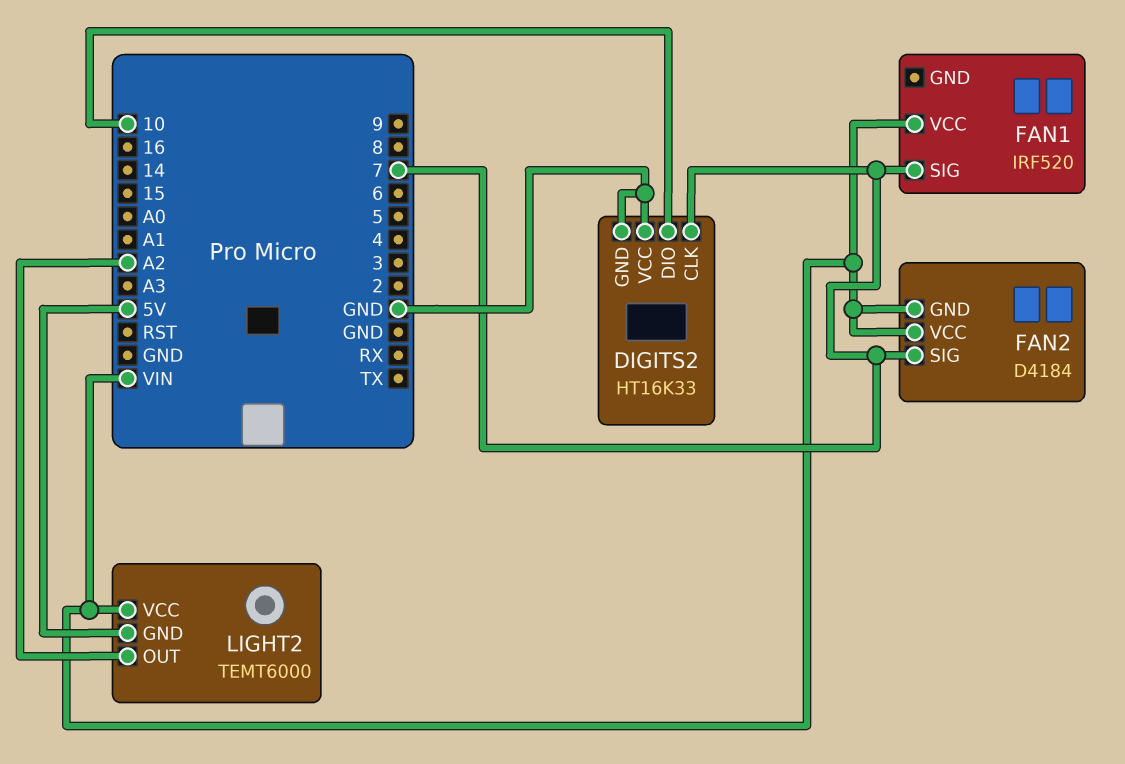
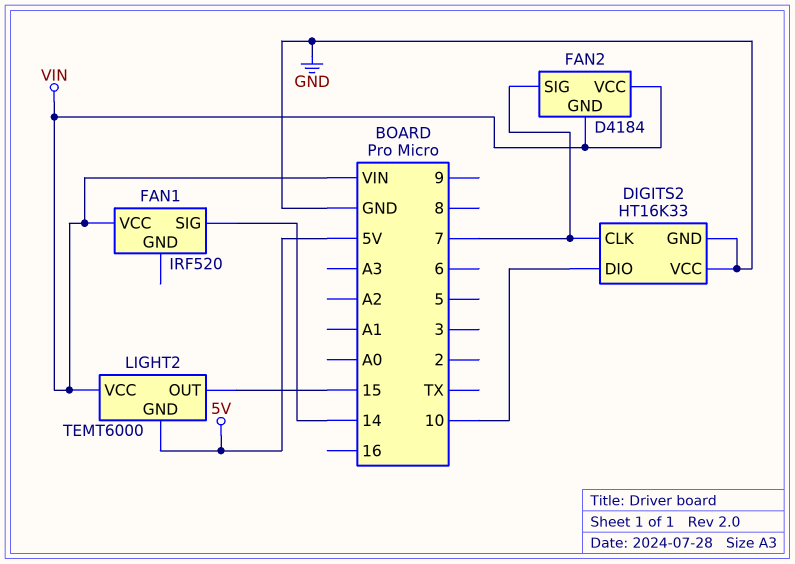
FAN1 pin SIG: 7 -> 14
LIGHT2 pin OUT: A2 -> 15

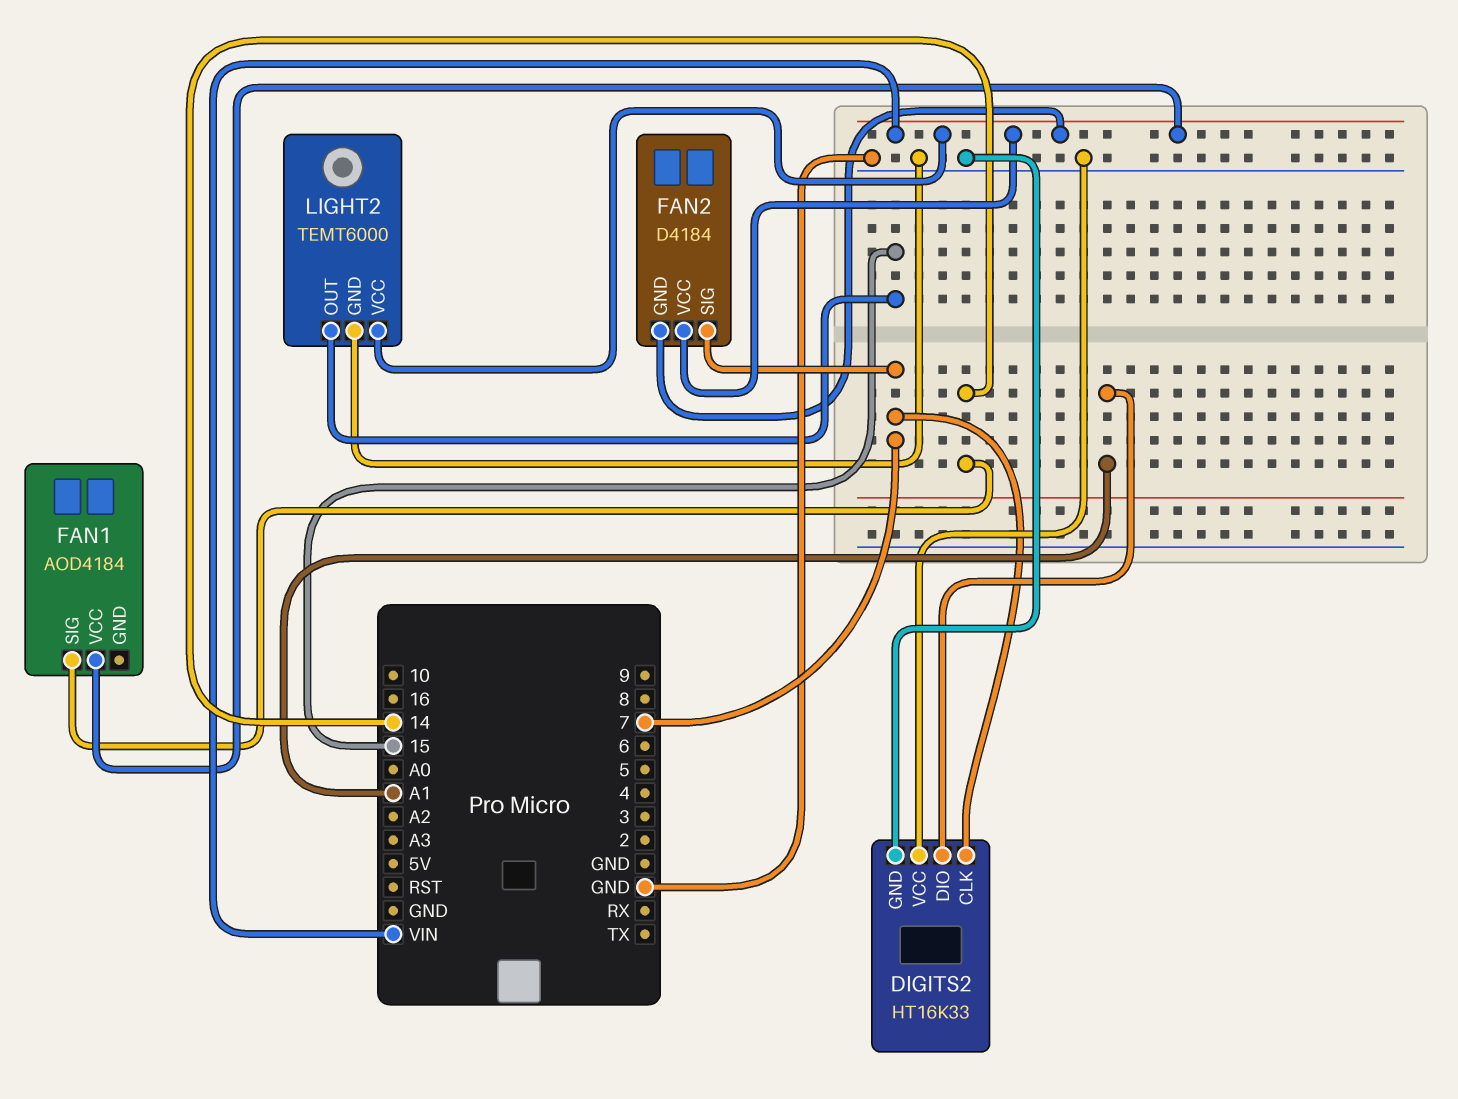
DIGITS2 pin DIO: 10 -> A1
FAN1: IRF520 -> AOD4184
LIGHT2 pin GND: 5V -> GND

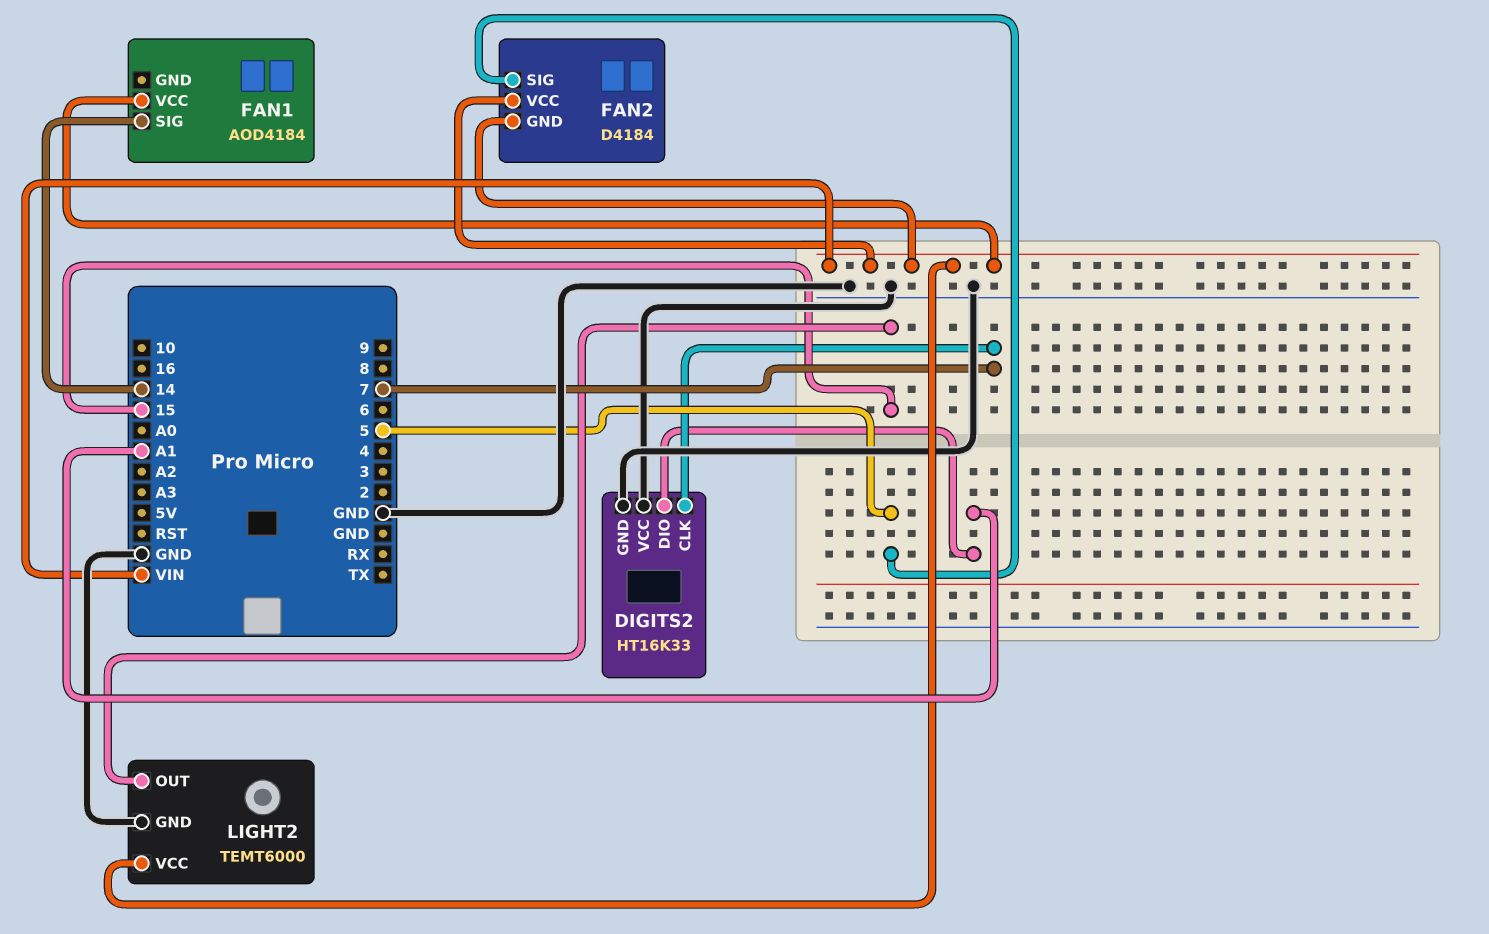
FAN2 pin SIG: 7 -> 5

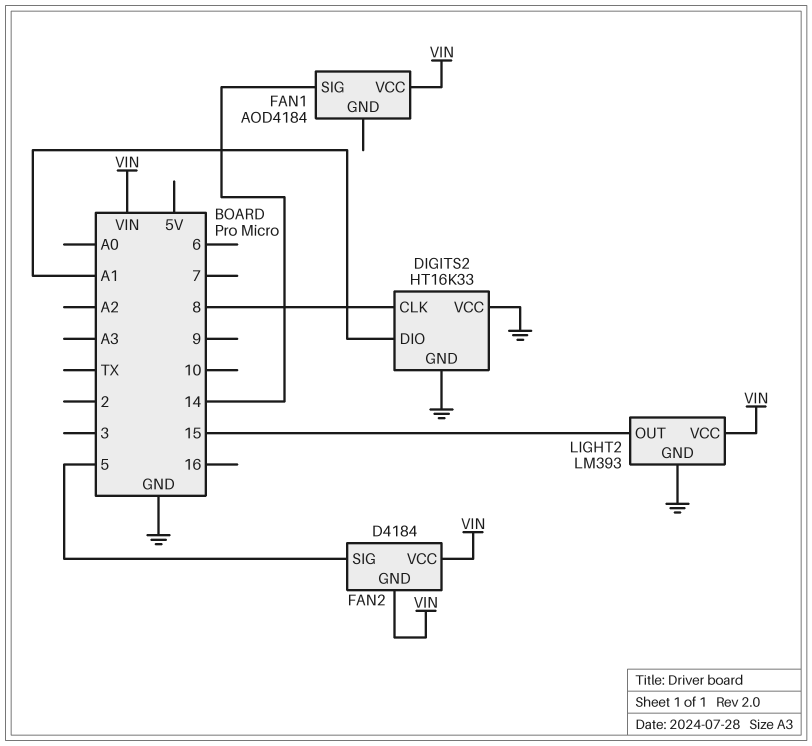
DIGITS2 pin CLK: 7 -> 8
LIGHT2: TEMT6000 -> LM393

